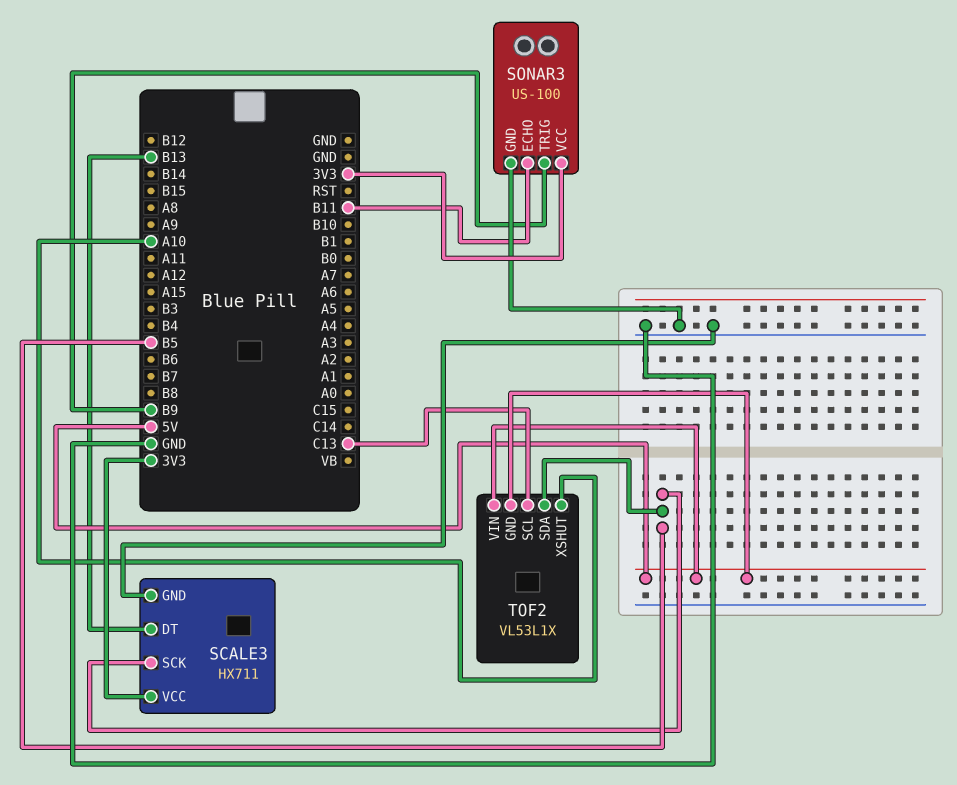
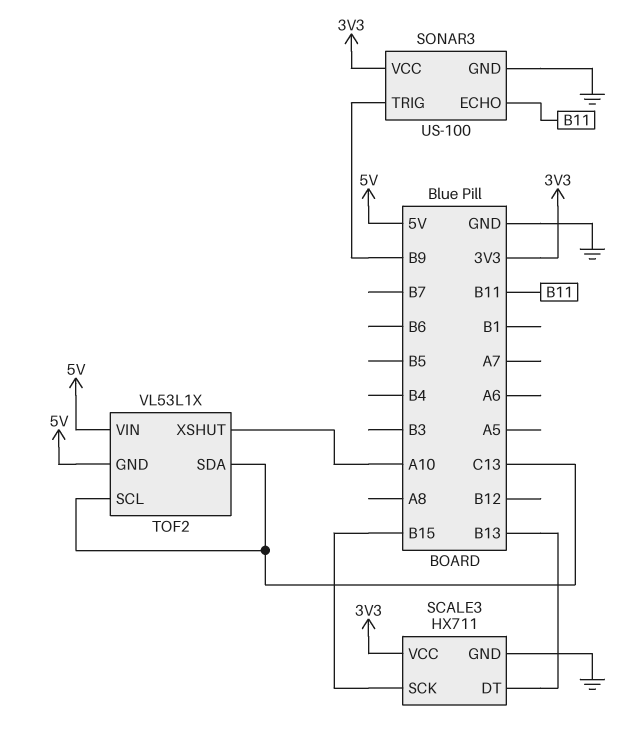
SCALE3 pin SCK: B5 -> B15
TOF2 pin SDA: B5 -> C13

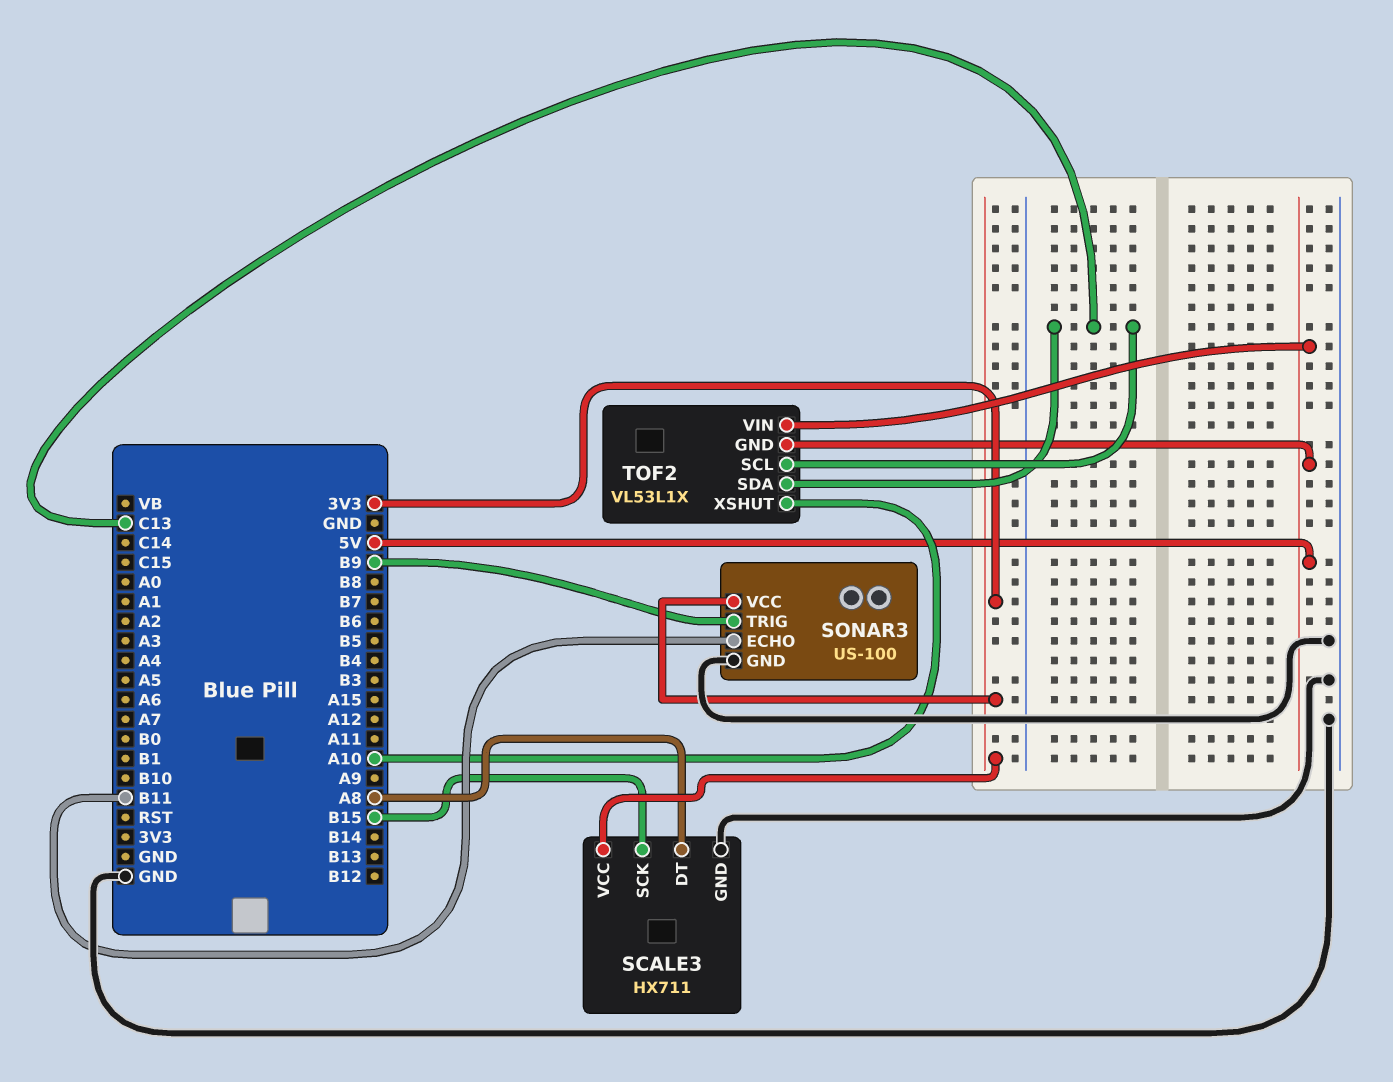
SCALE3 pin DT: B13 -> A8

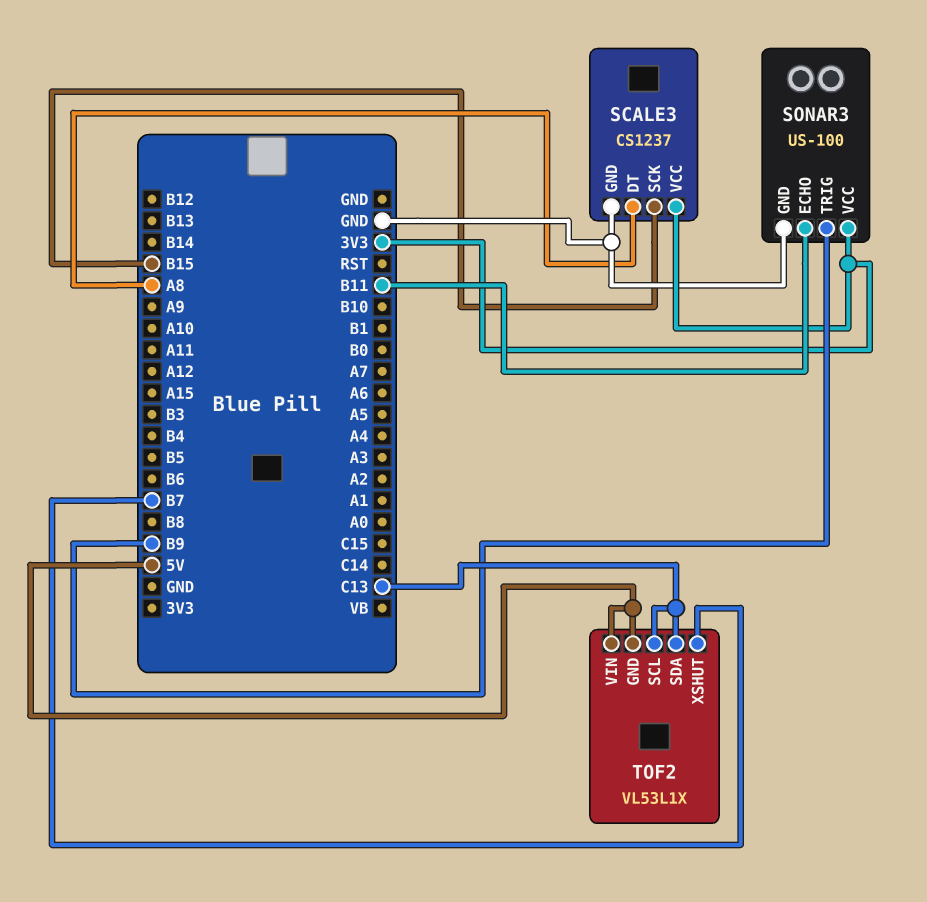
SCALE3: HX711 -> CS1237
TOF2 pin XSHUT: A10 -> B7

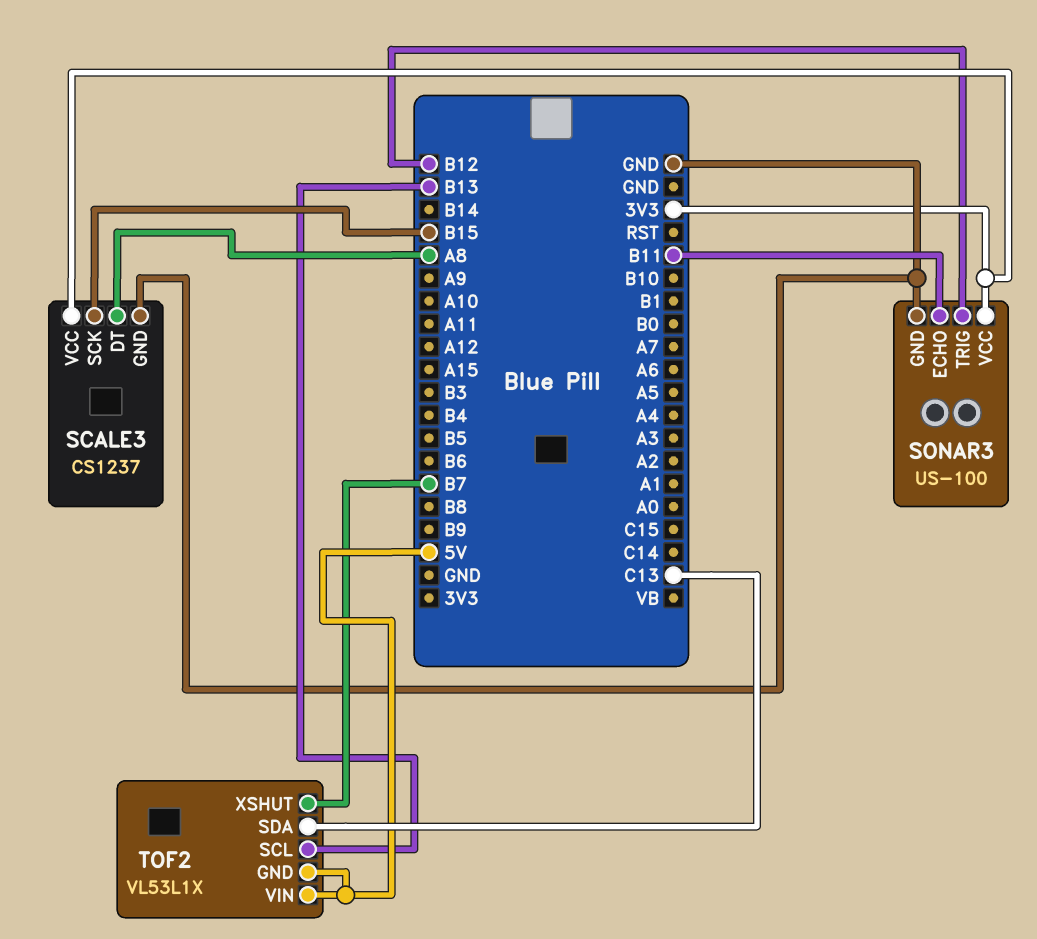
SONAR3 pin TRIG: B9 -> B12
TOF2 pin SCL: C13 -> B13

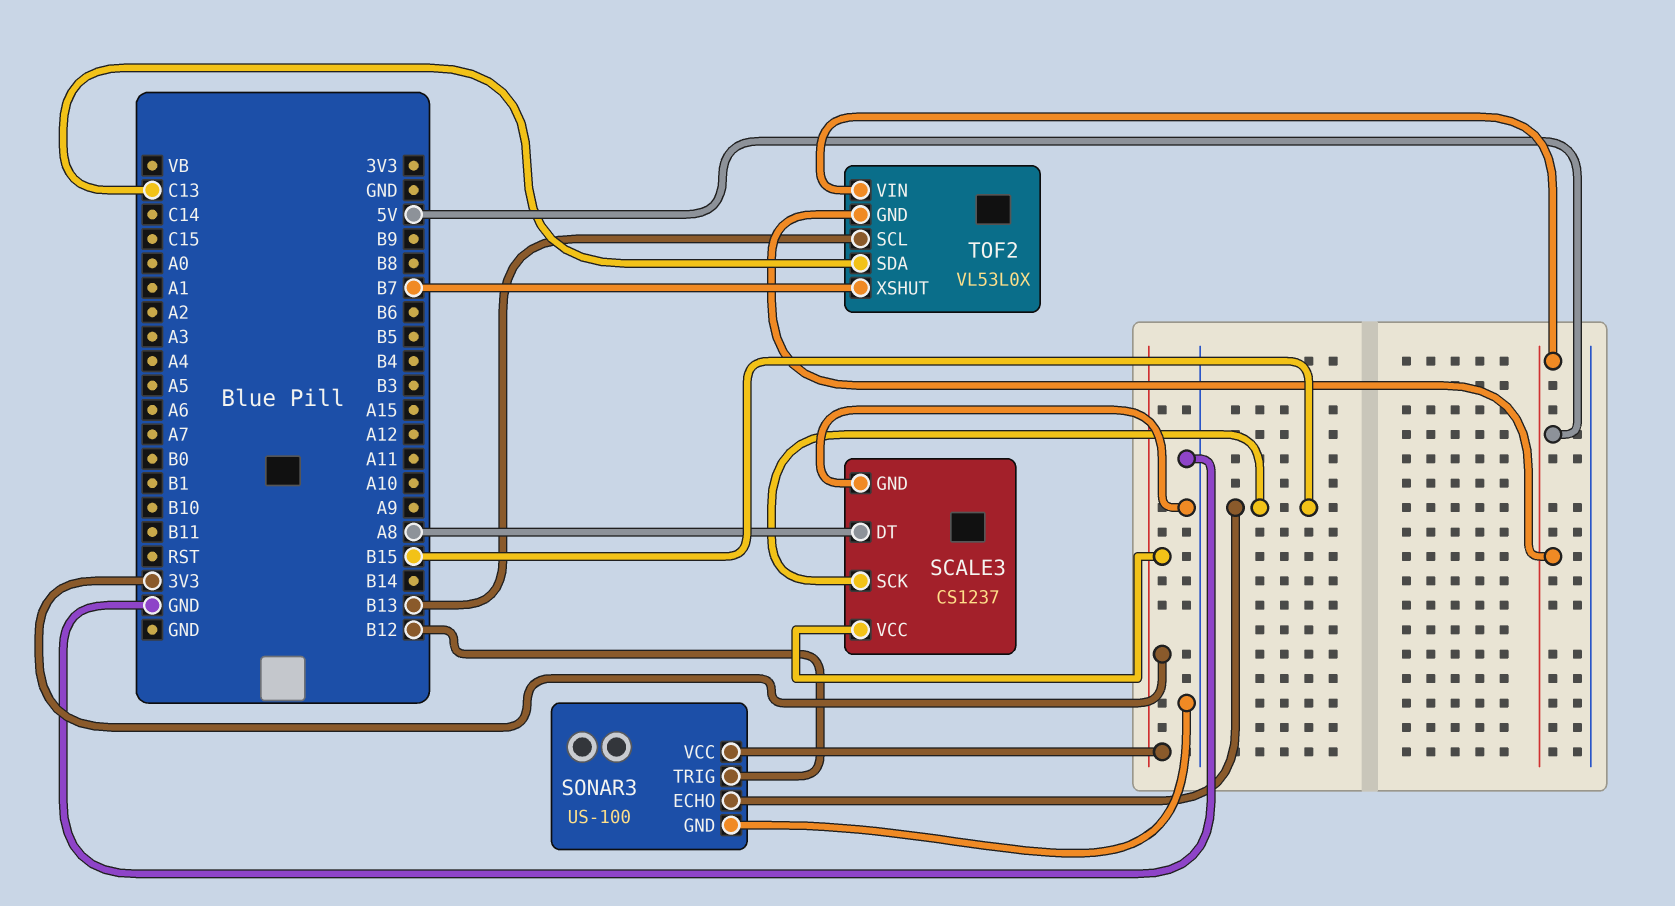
SONAR3 pin ECHO: B11 -> B15
TOF2: VL53L1X -> VL53L0X

